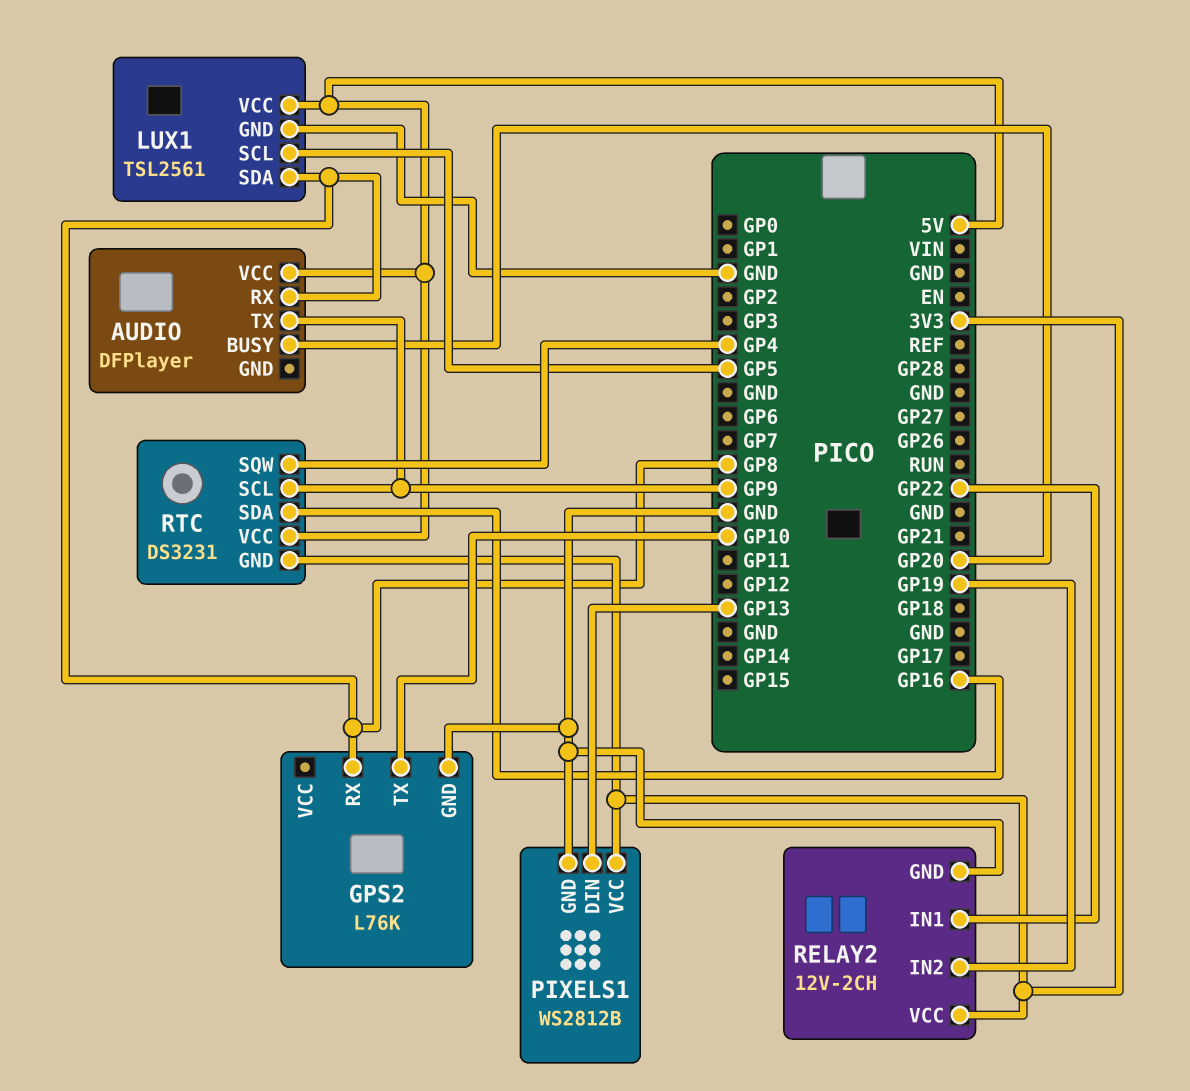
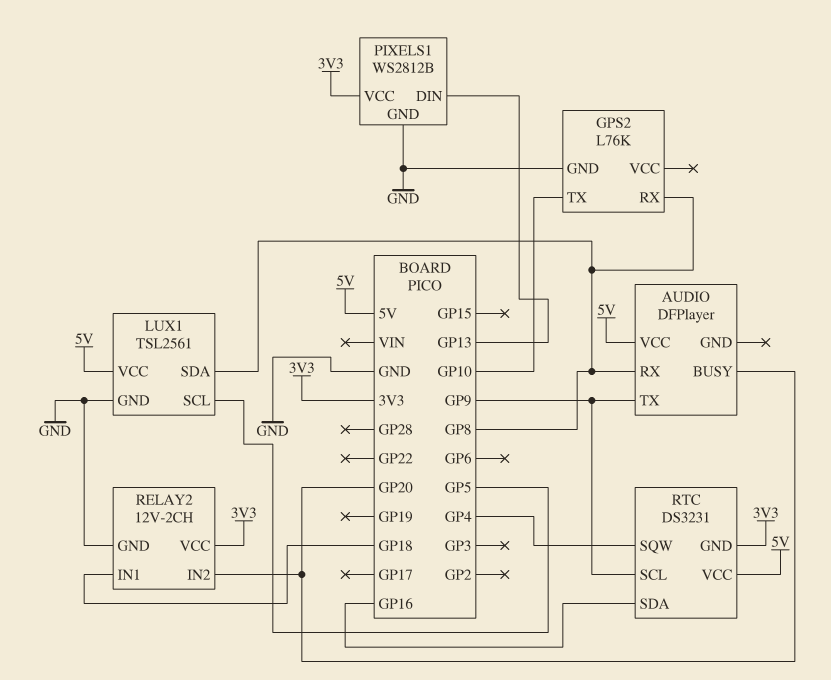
RELAY2 pin IN1: GP22 -> GP18
RELAY2 pin IN2: GP19 -> GP20

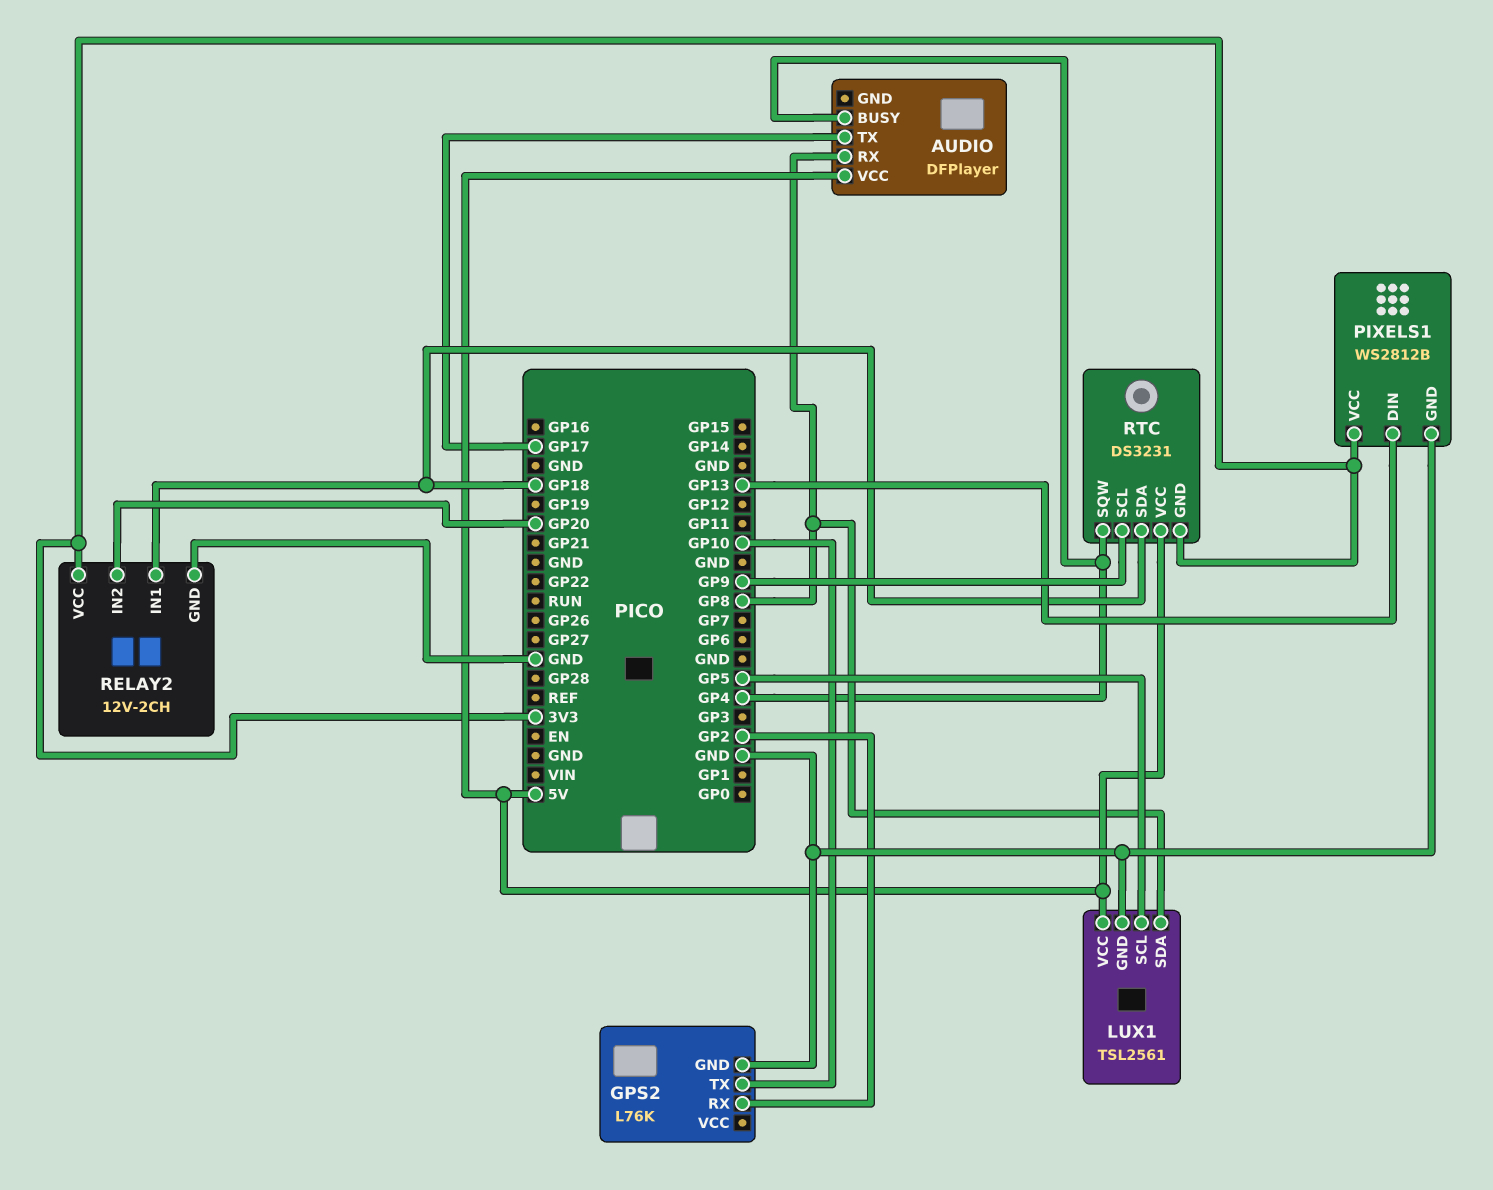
AUDIO pin BUSY: GP20 -> GP4
AUDIO pin TX: GP9 -> GP17
GPS2 pin RX: GP8 -> GP2
RTC pin SDA: GP16 -> GP18

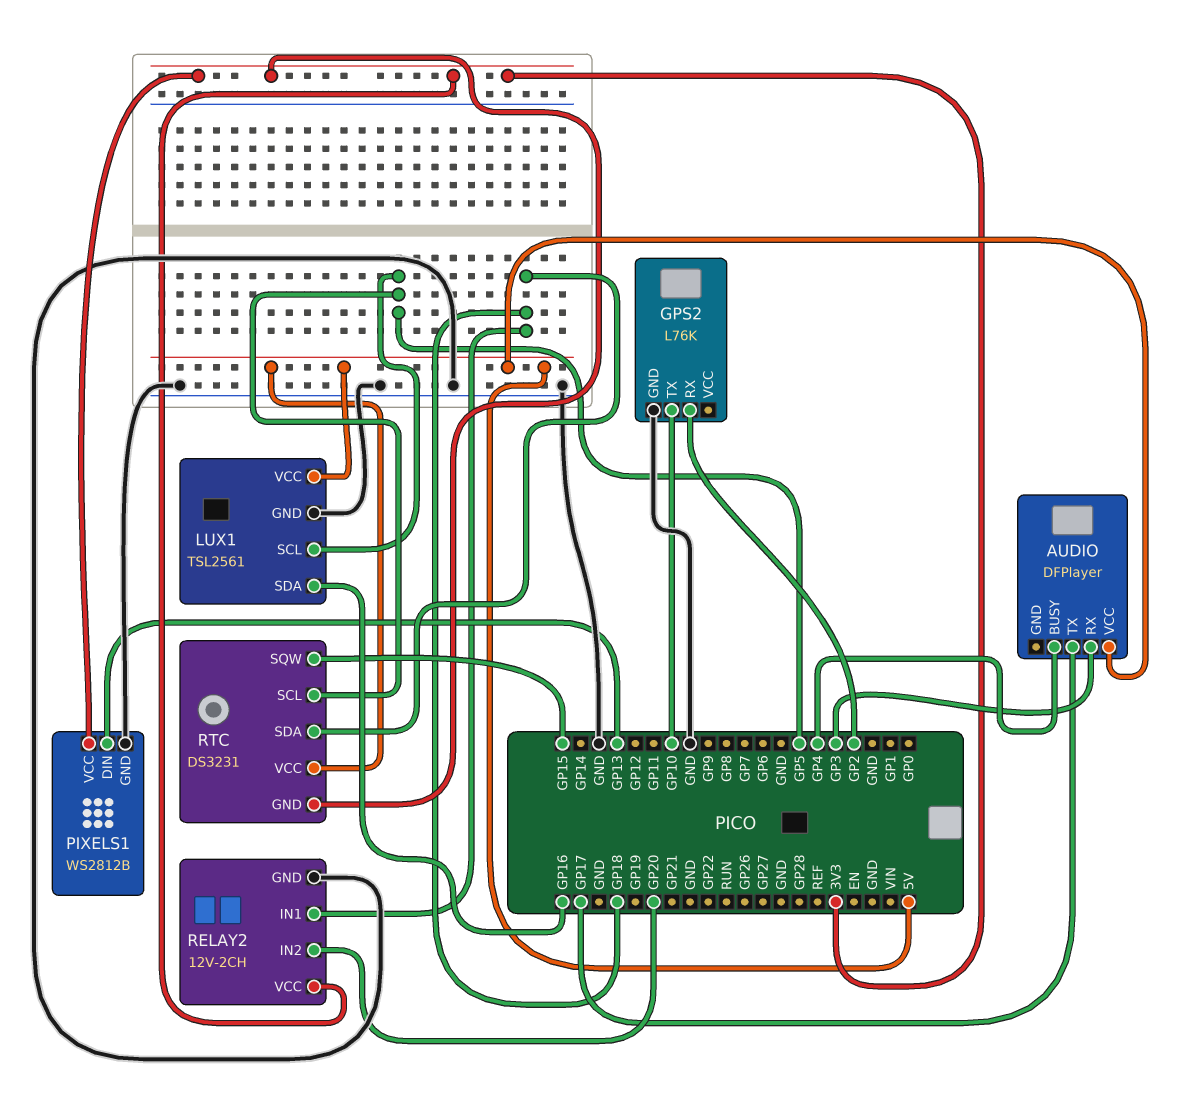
AUDIO pin RX: GP8 -> GP3
LUX1 pin SDA: GP8 -> GP16
RTC pin SCL: GP9 -> GP5
RTC pin SQW: GP4 -> GP15

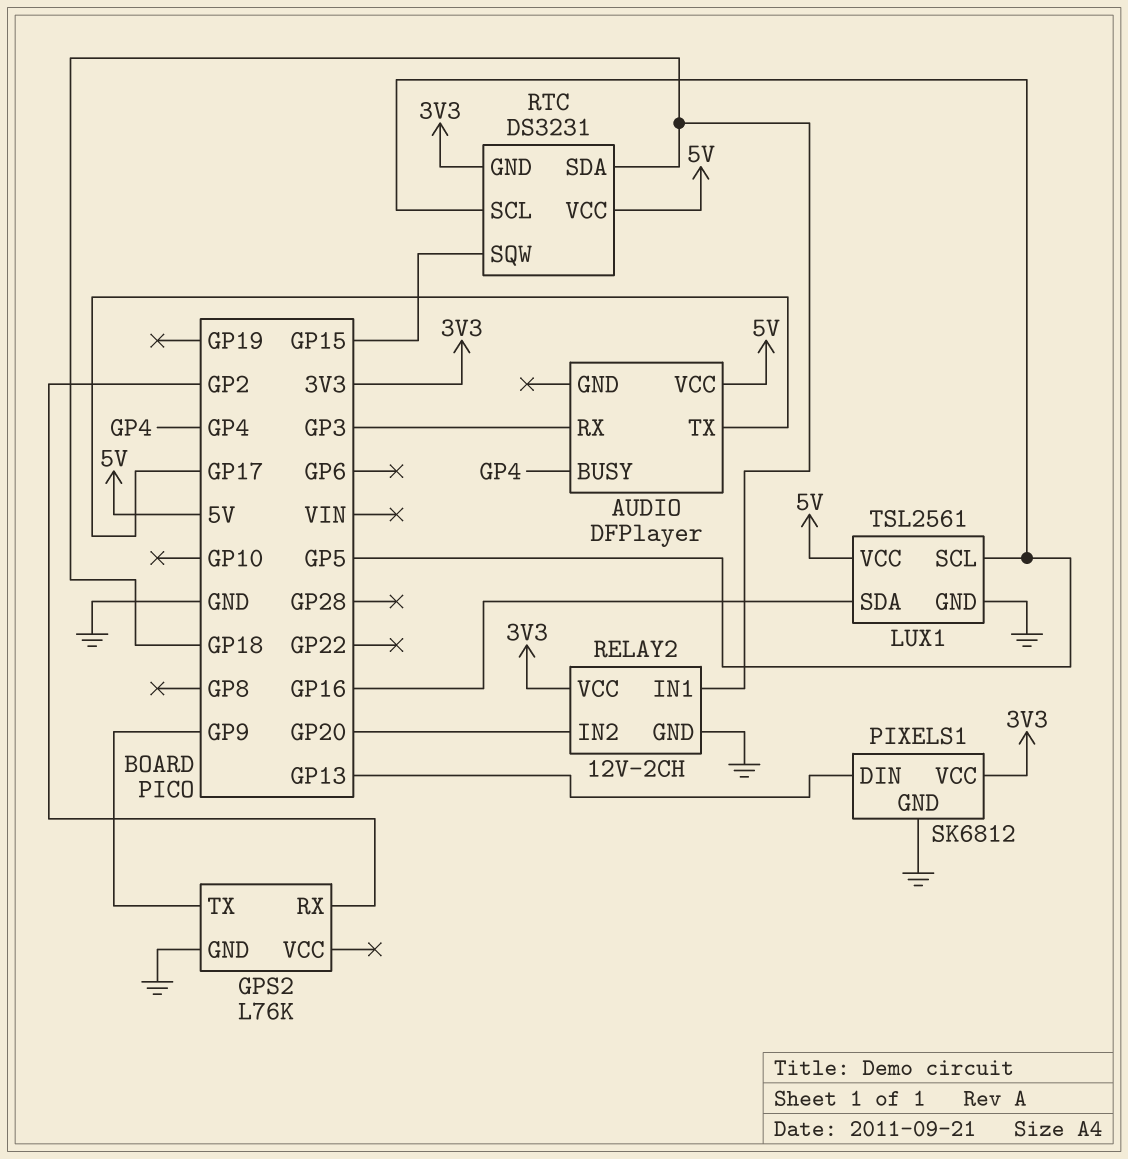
GPS2 pin TX: GP10 -> GP9
PIXELS1: WS2812B -> SK6812

